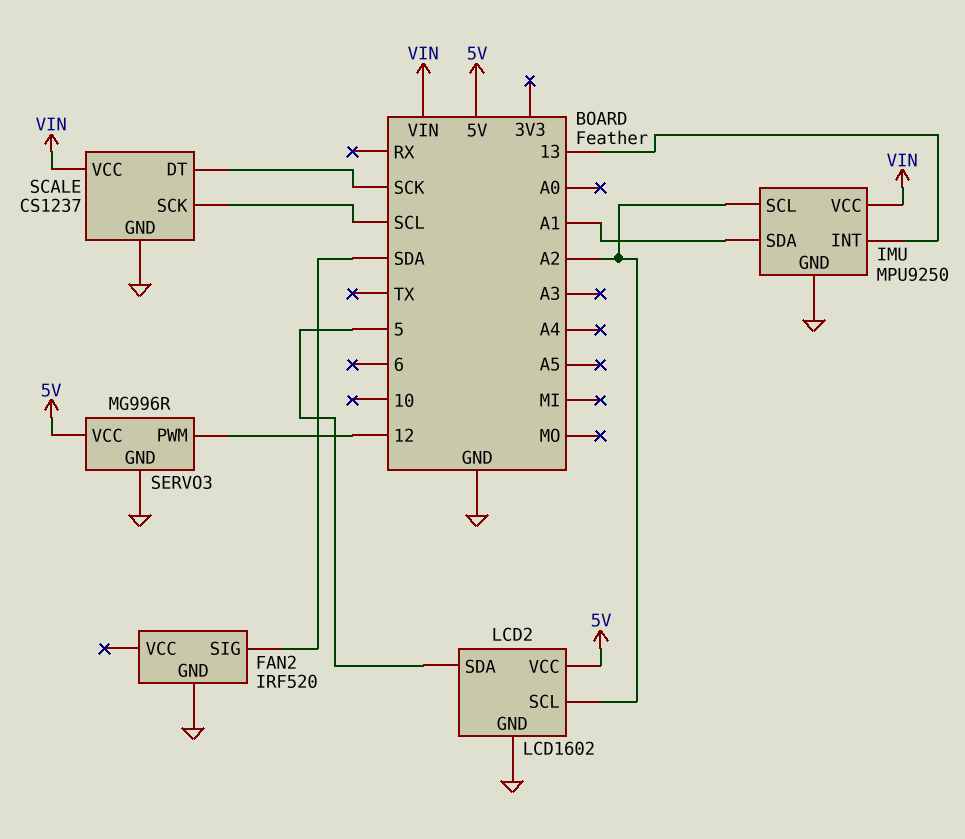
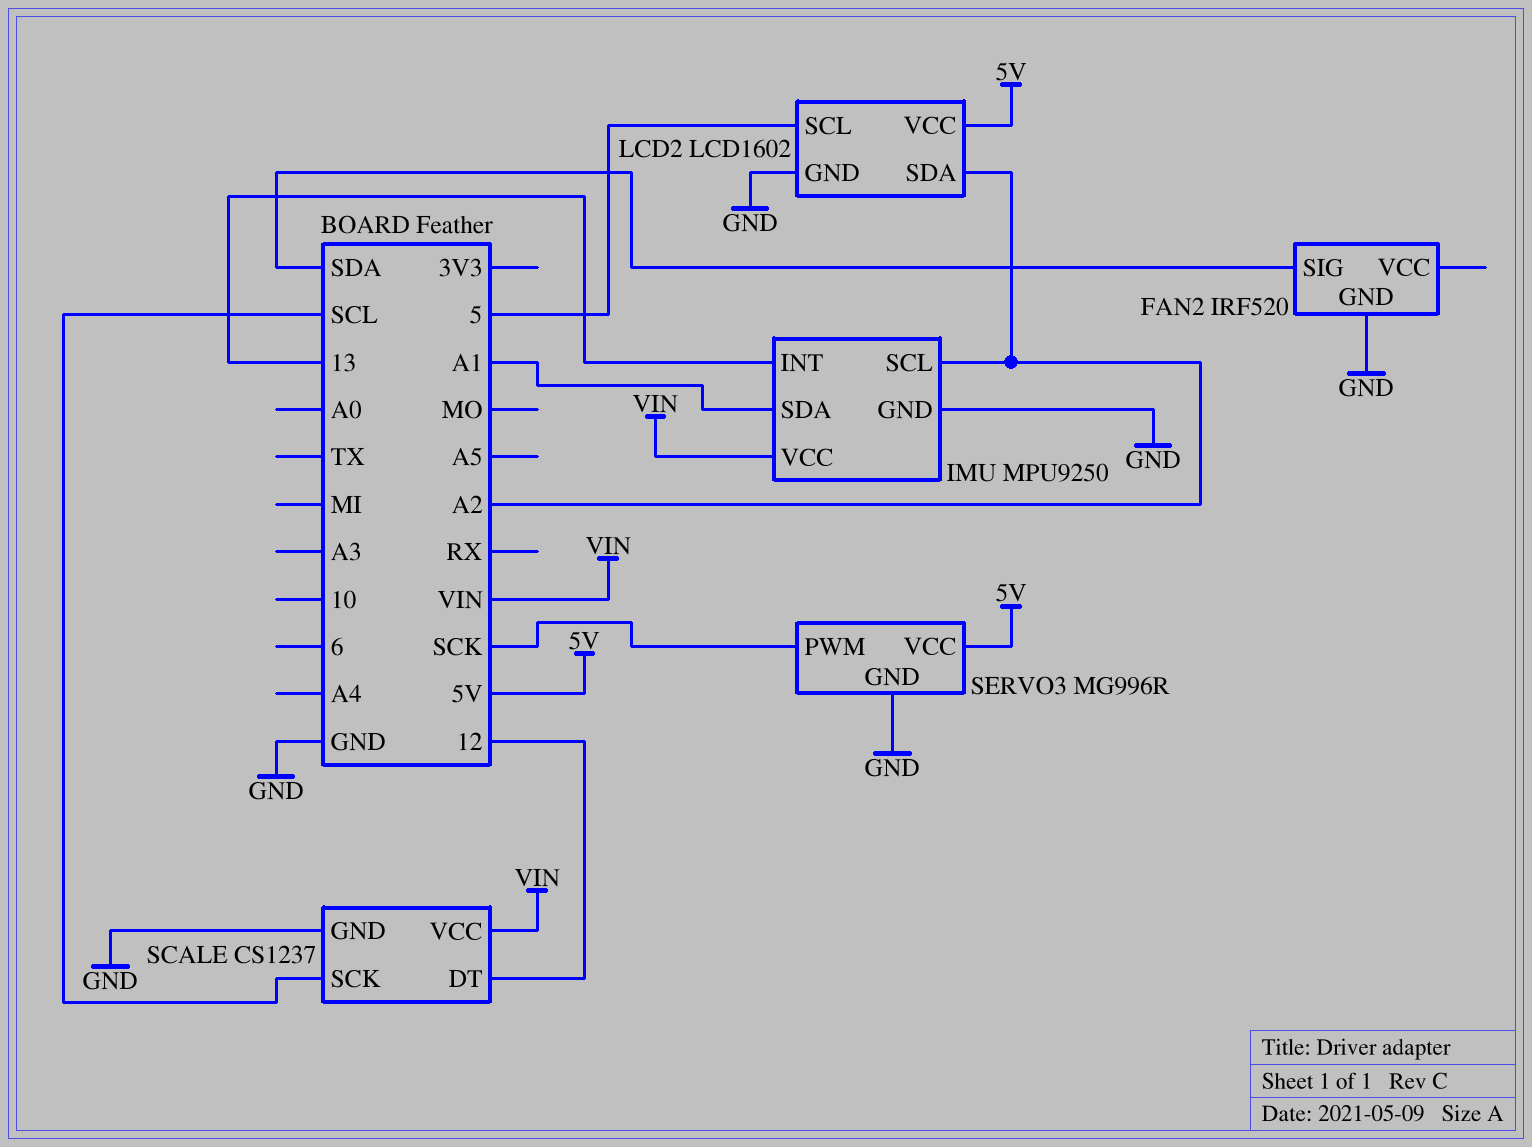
LCD2 pin SCL: A2 -> 5
LCD2 pin SDA: 5 -> A2
SCALE pin DT: SCK -> 12
SERVO3 pin PWM: 12 -> SCK

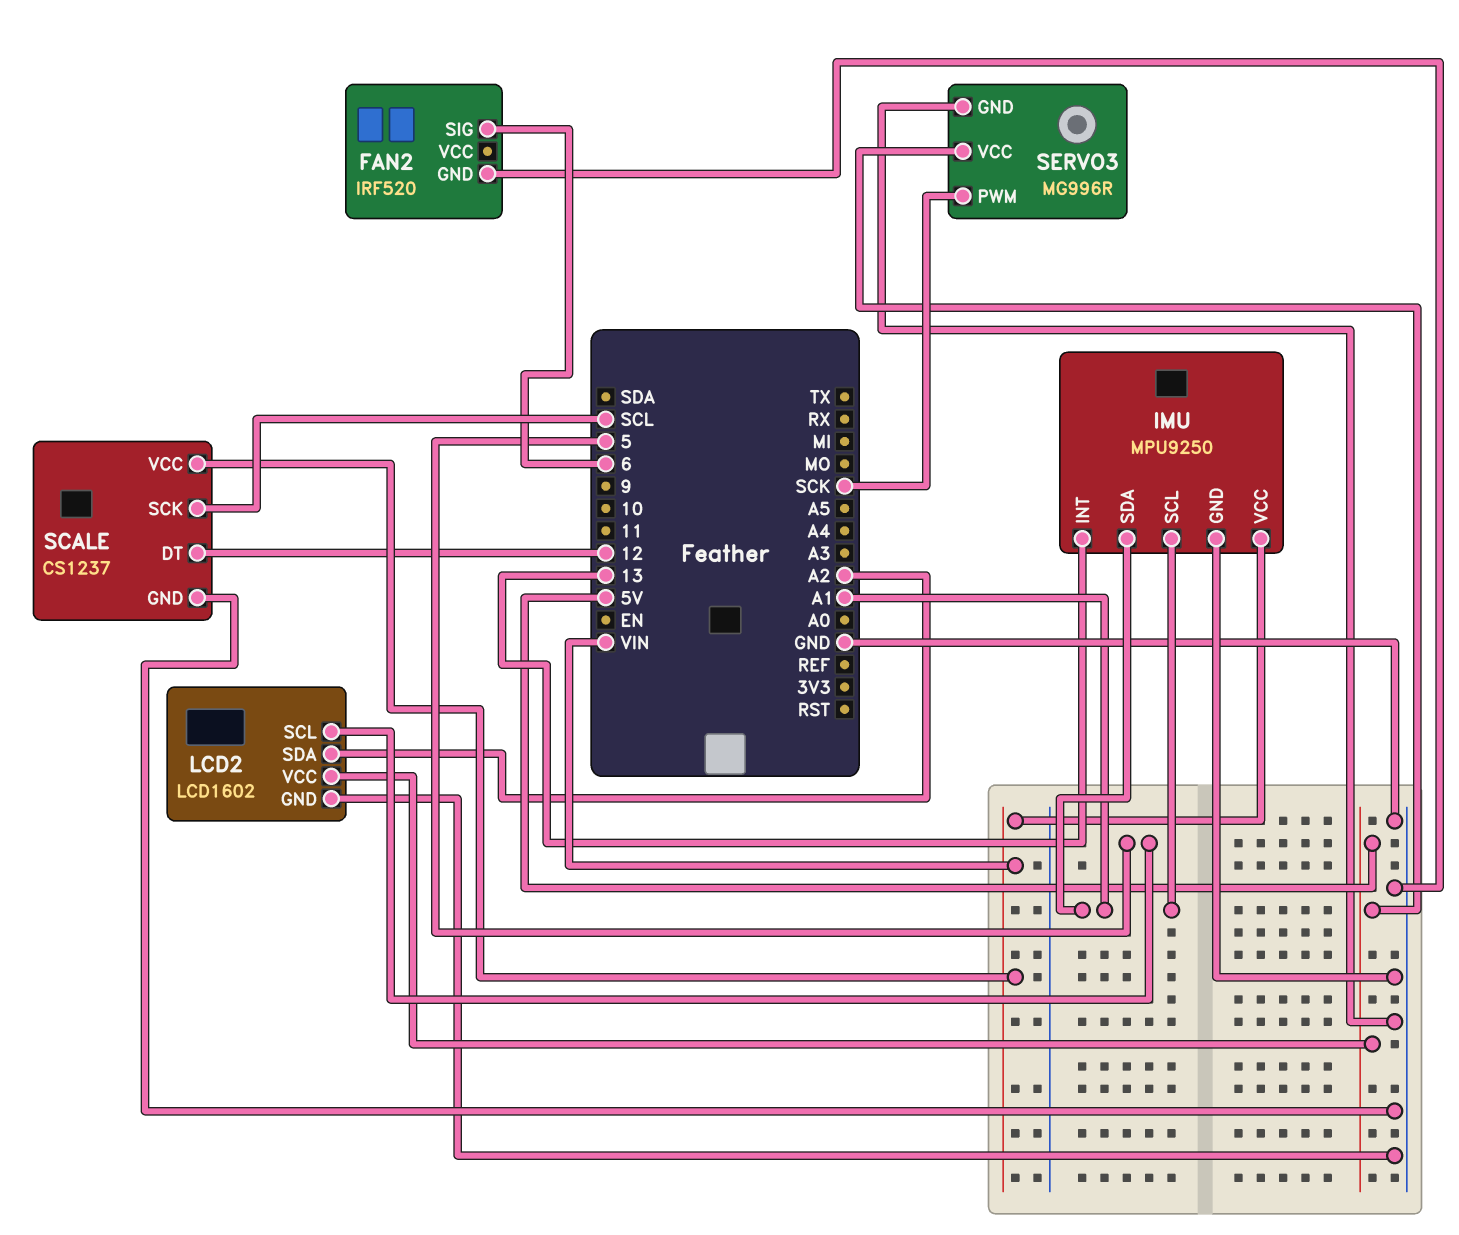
FAN2 pin SIG: SDA -> 6
IMU pin SCL: A2 -> A1

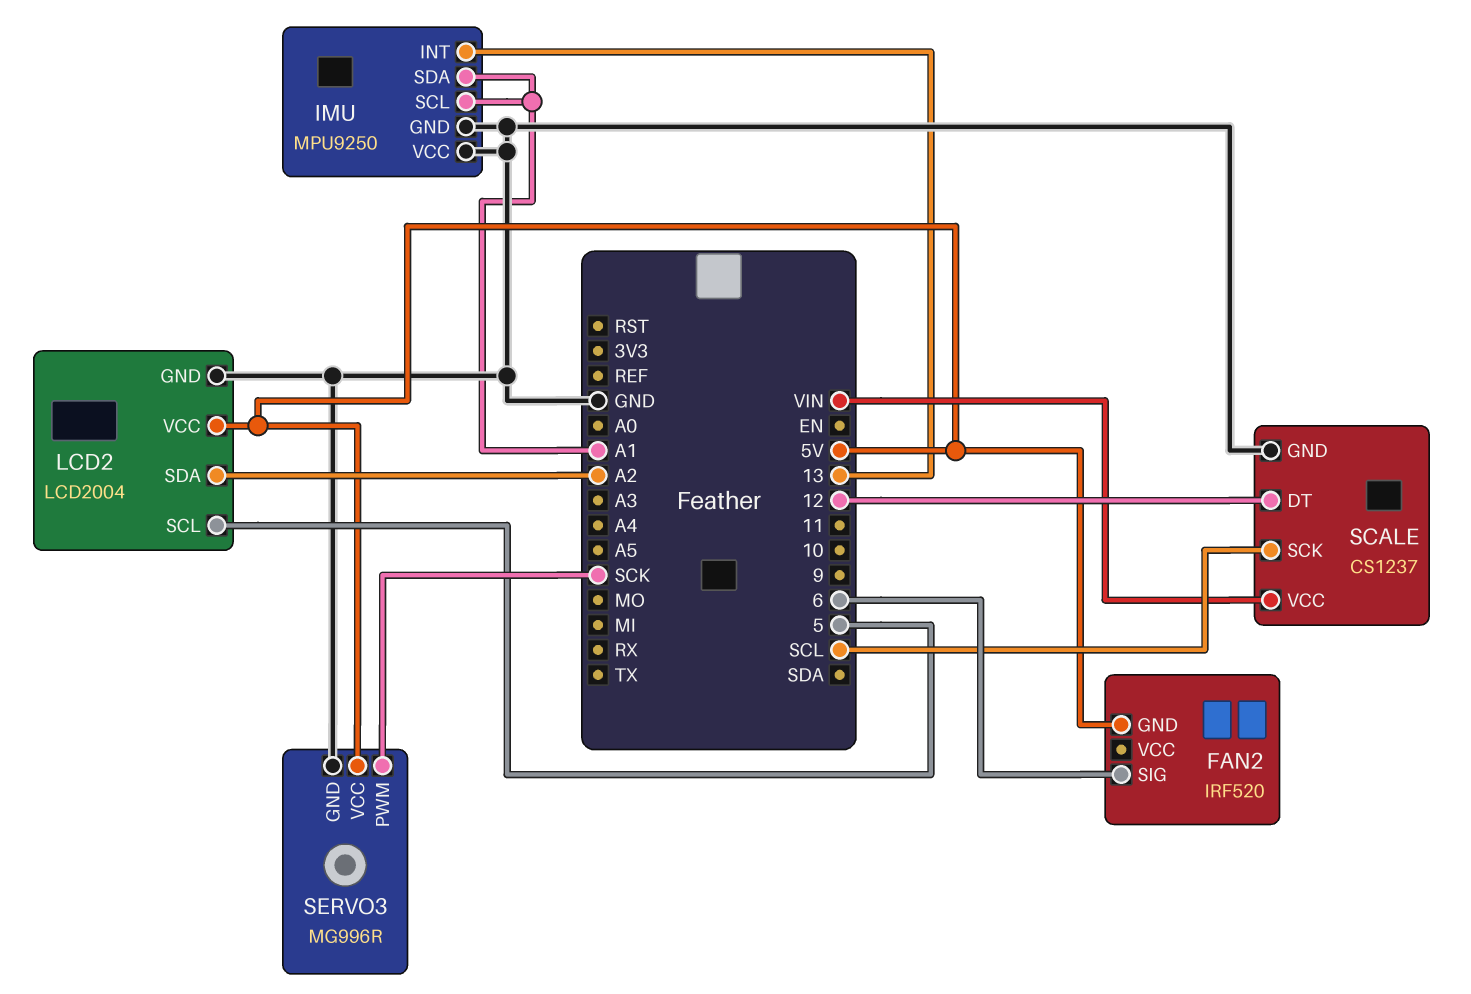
FAN2 pin GND: GND -> 5V
IMU pin VCC: VIN -> GND
LCD2: LCD1602 -> LCD2004

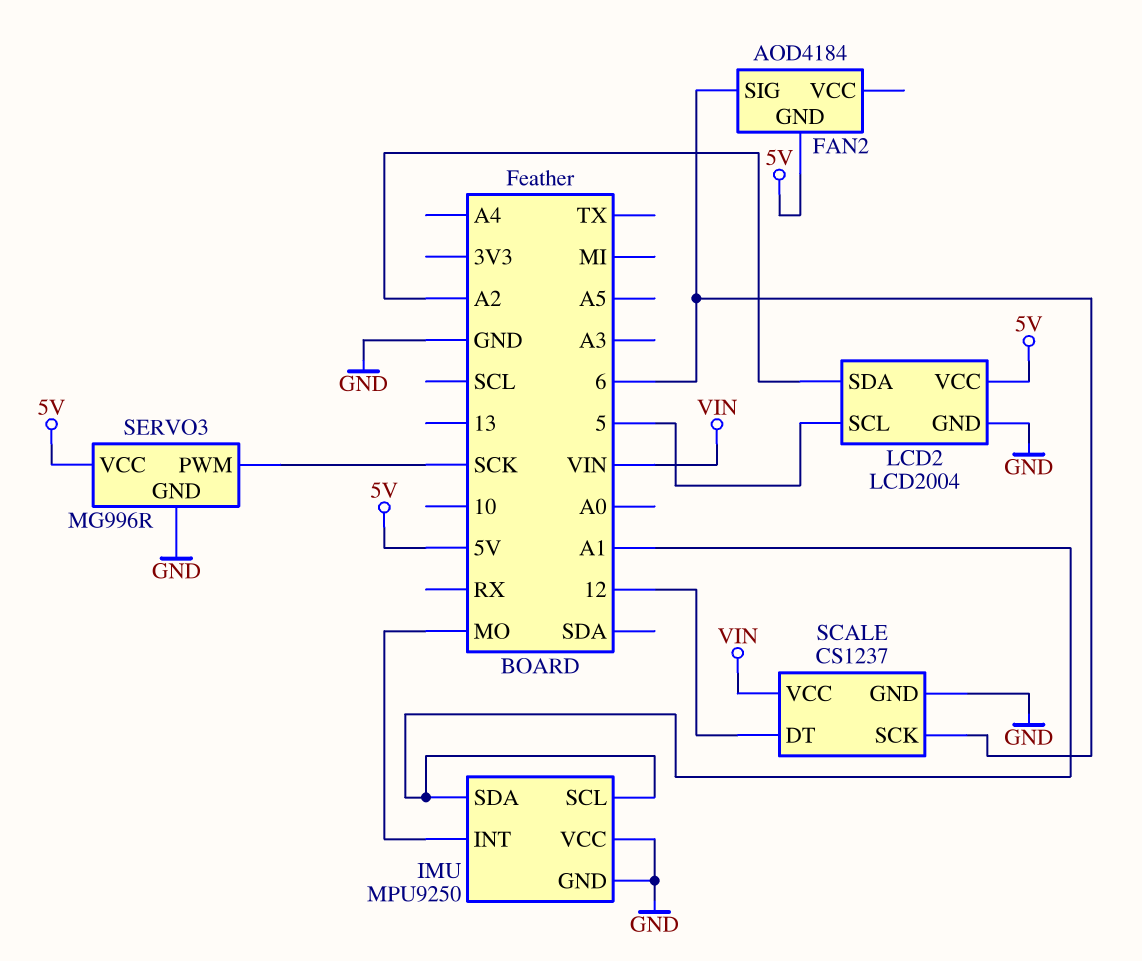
FAN2: IRF520 -> AOD4184
IMU pin INT: 13 -> MO
SCALE pin SCK: SCL -> 6

